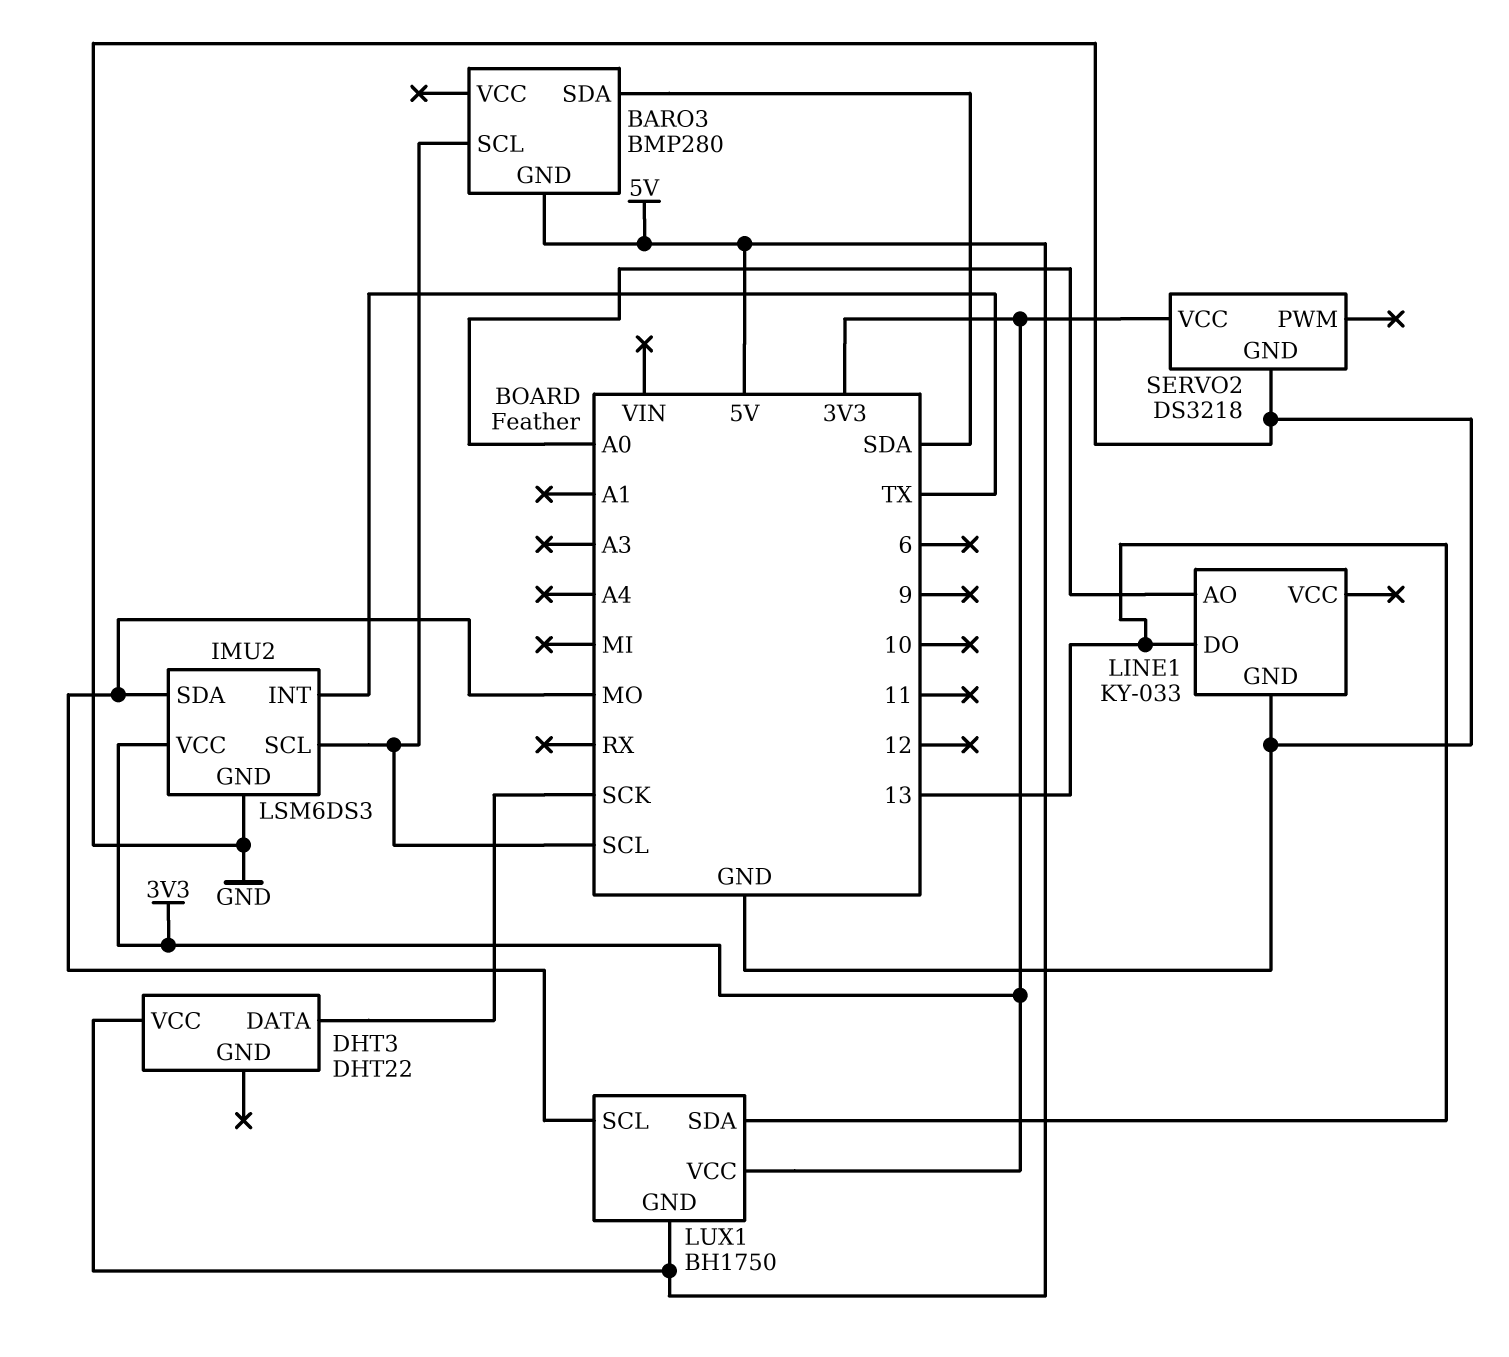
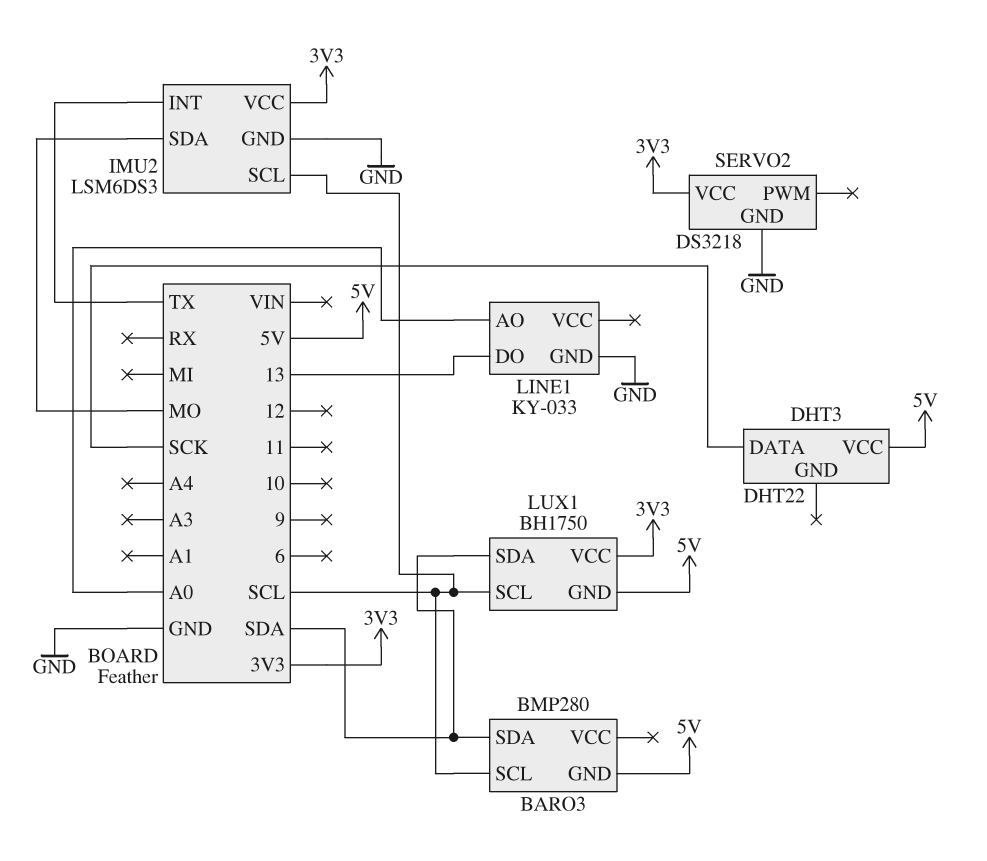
LUX1 pin SCL: MO -> SCL
LUX1 pin SDA: 13 -> SDA

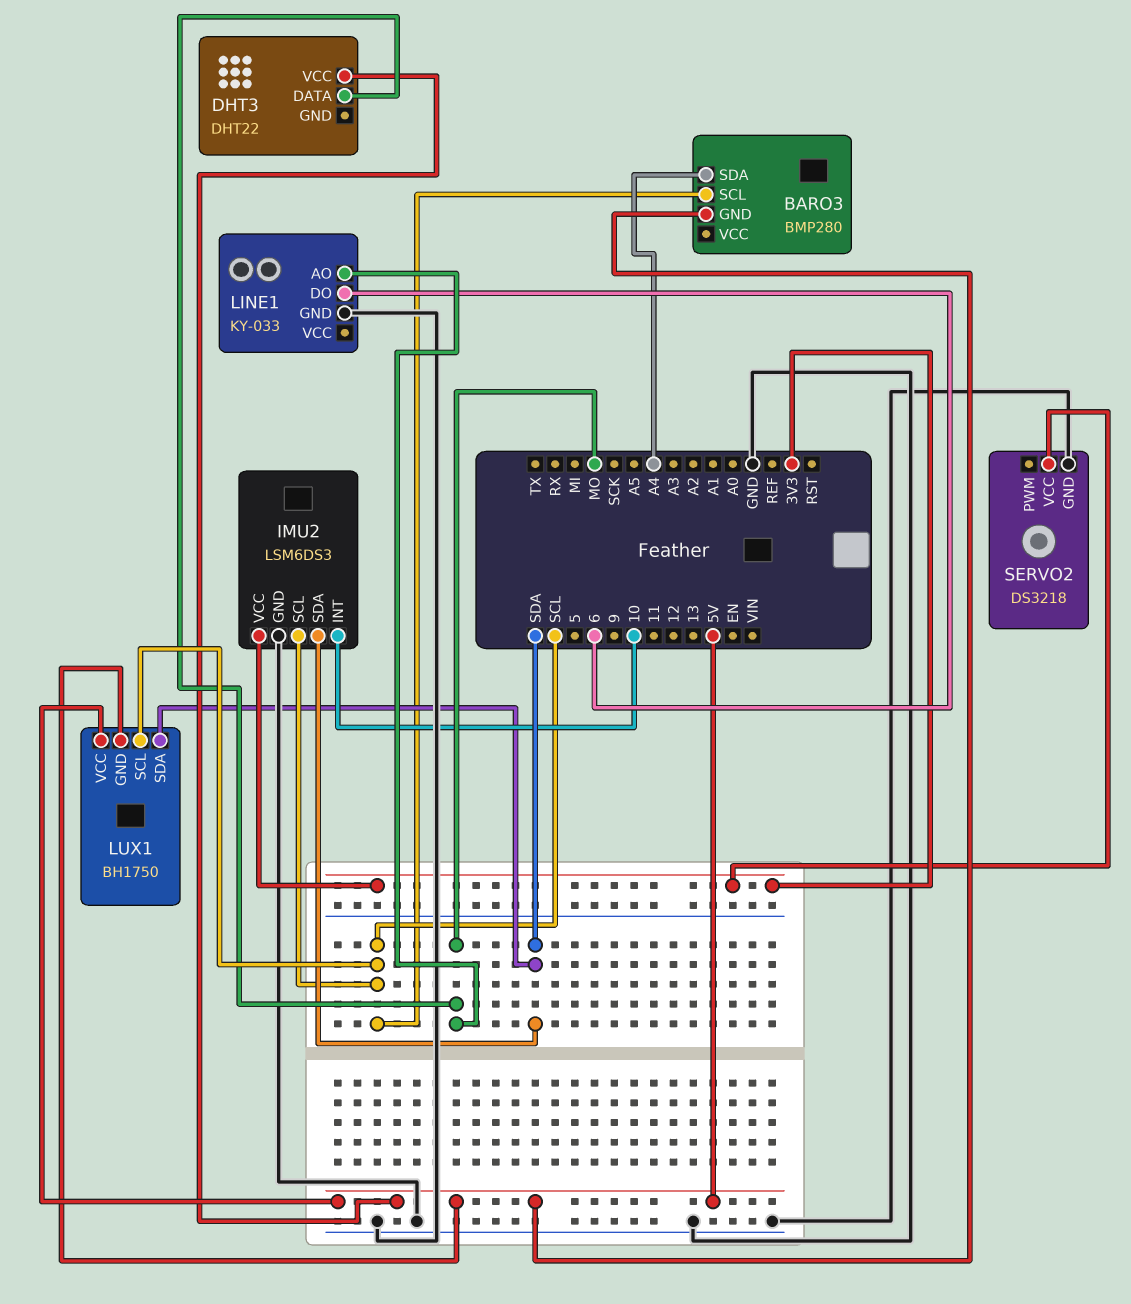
BARO3 pin SDA: SDA -> A4
DHT3 pin DATA: SCK -> MO
IMU2 pin INT: TX -> 10
IMU2 pin SDA: MO -> SDA
LINE1 pin AO: A0 -> MO
LINE1 pin DO: 13 -> 6
LUX1 pin VCC: 3V3 -> 5V

